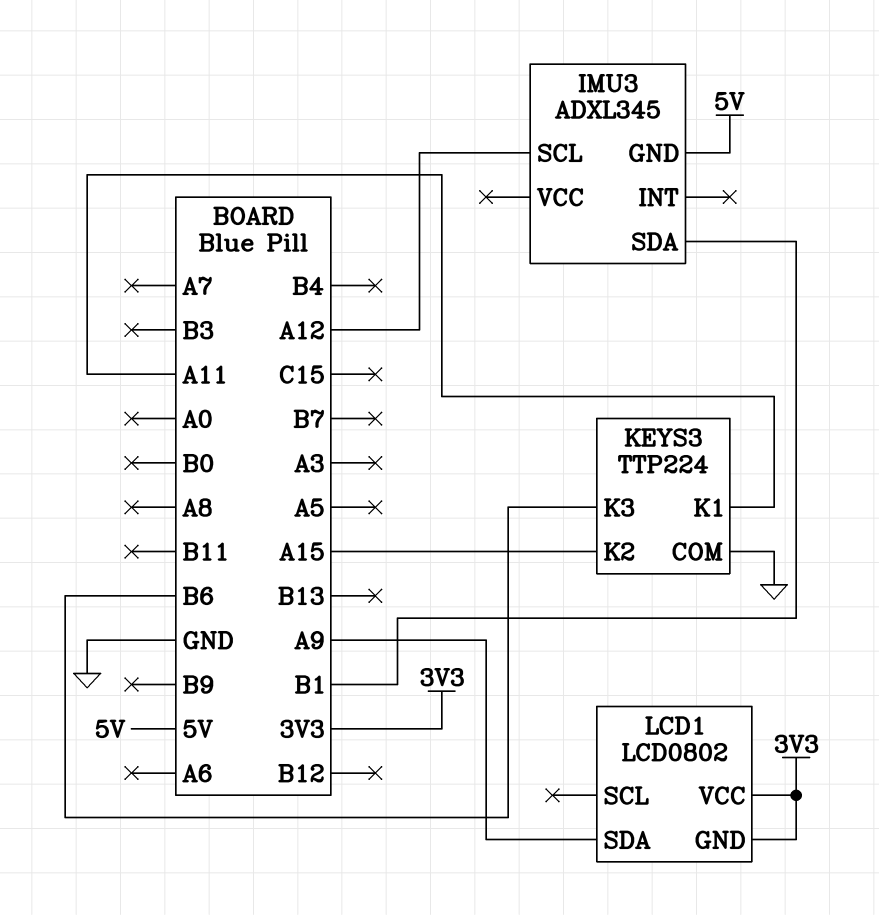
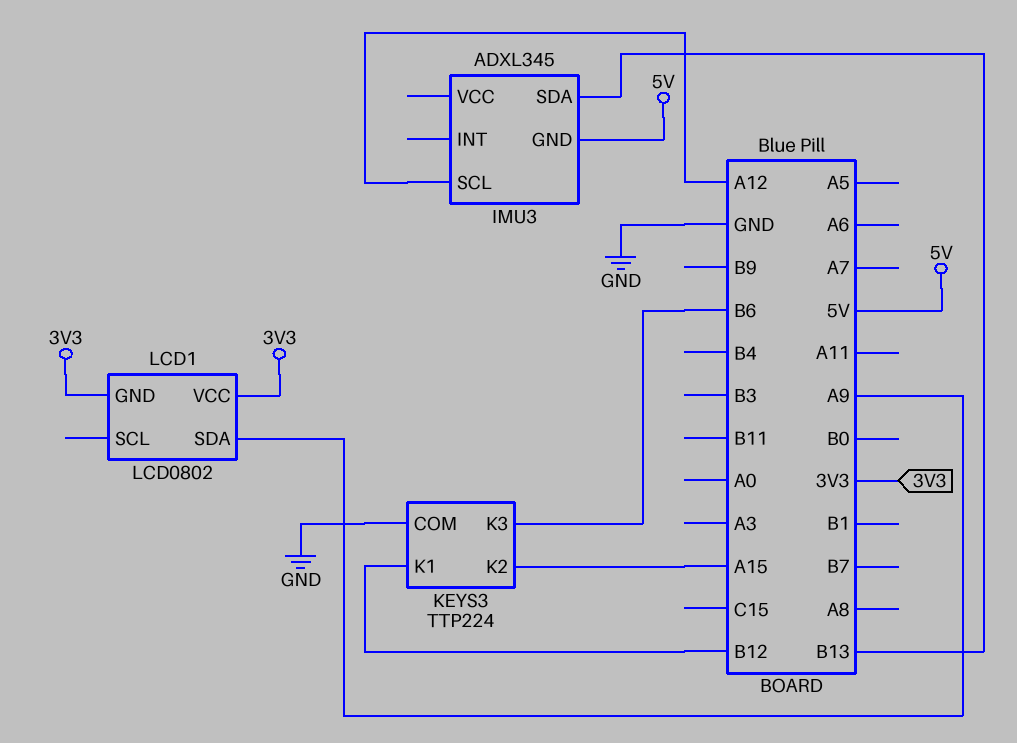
IMU3 pin SDA: B1 -> B13
KEYS3 pin K1: A11 -> B12

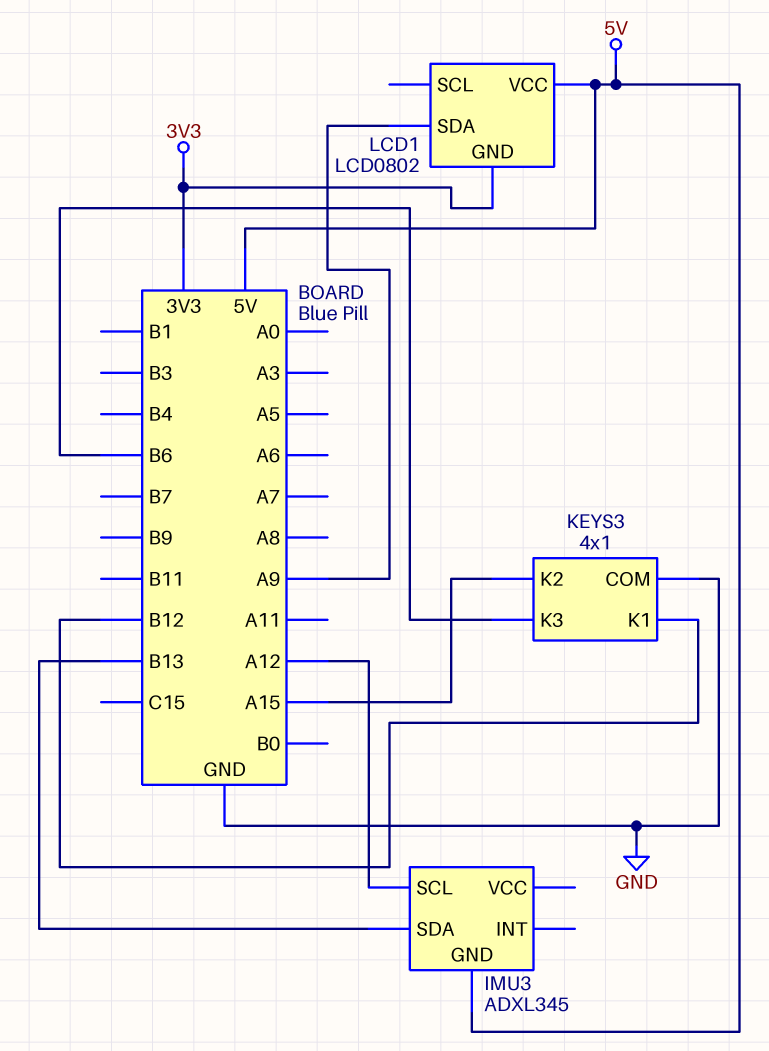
KEYS3: TTP224 -> 4x1
LCD1 pin VCC: 3V3 -> 5V

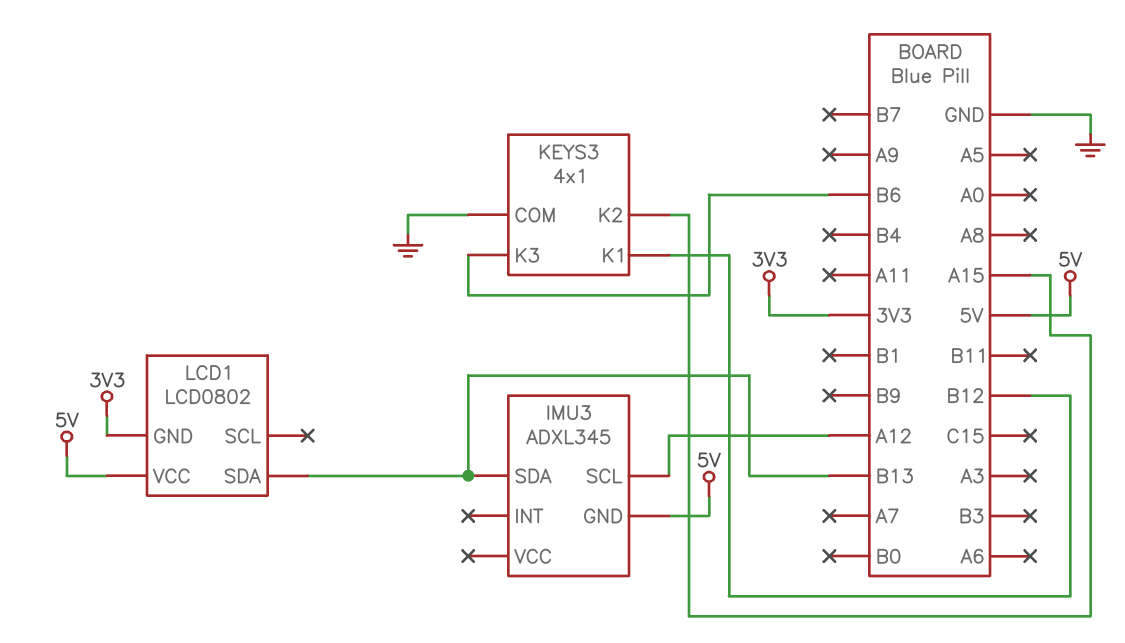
LCD1 pin SDA: A9 -> B13

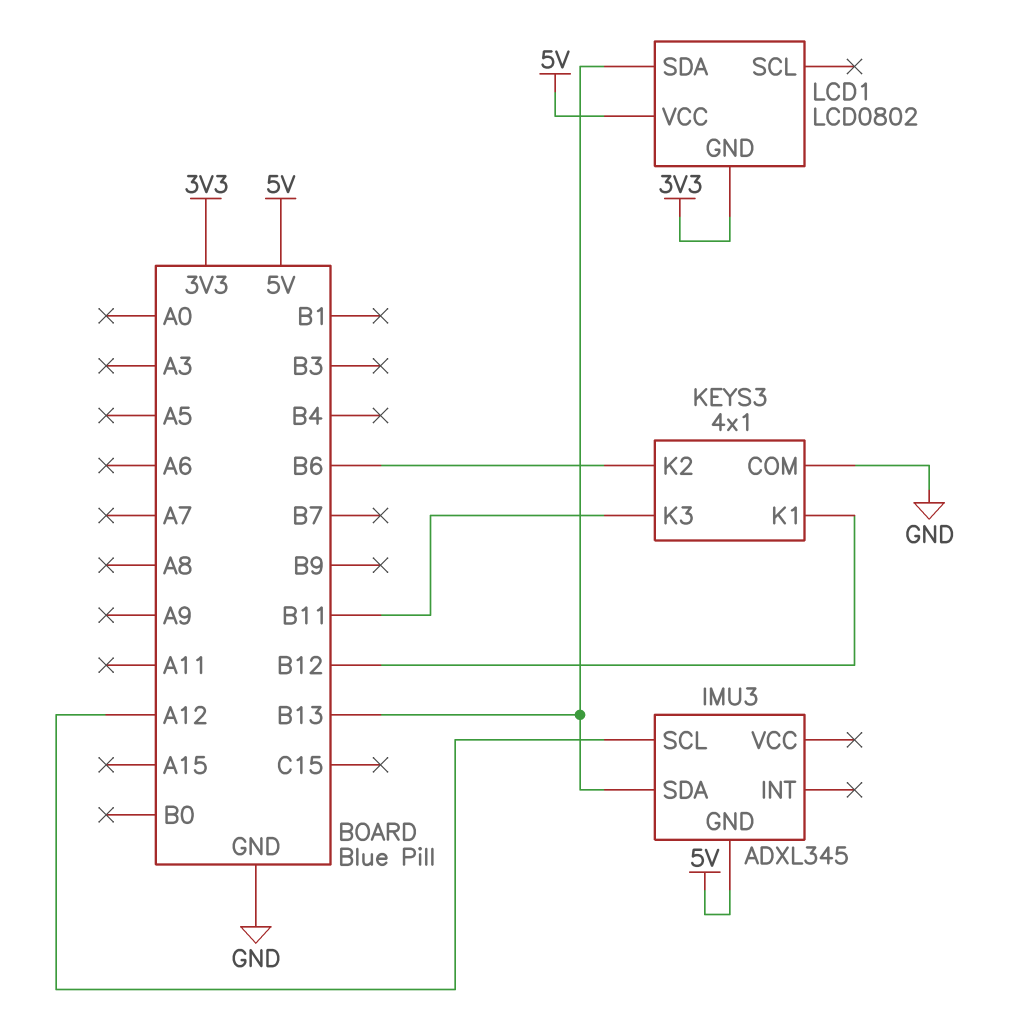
KEYS3 pin K2: A15 -> B6
KEYS3 pin K3: B6 -> B11

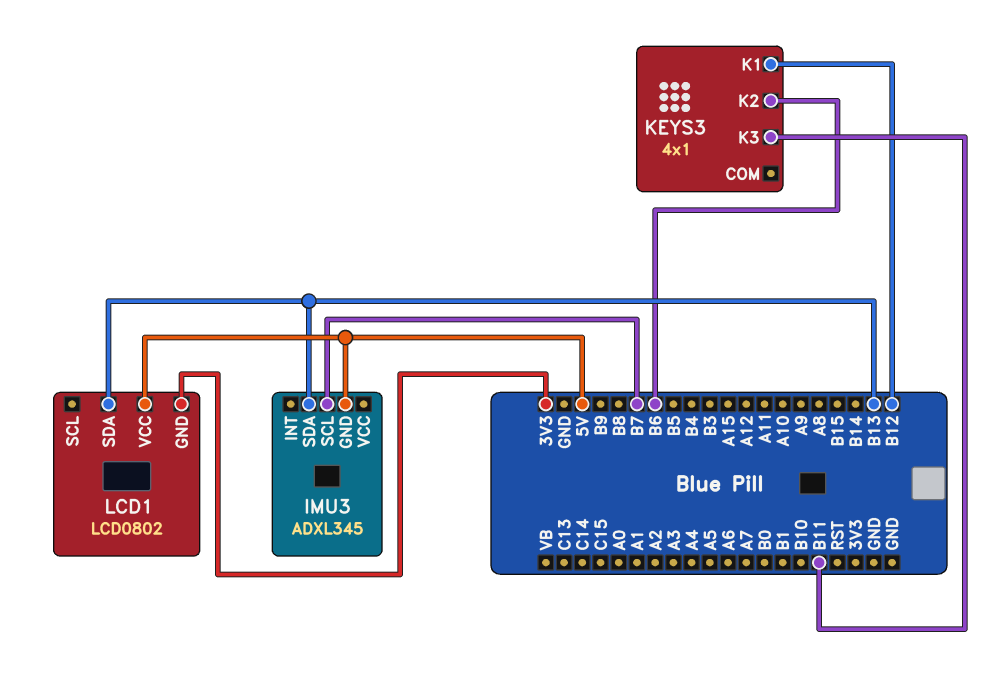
IMU3 pin SCL: A12 -> B7
KEYS3 pin COM: GND -> none

